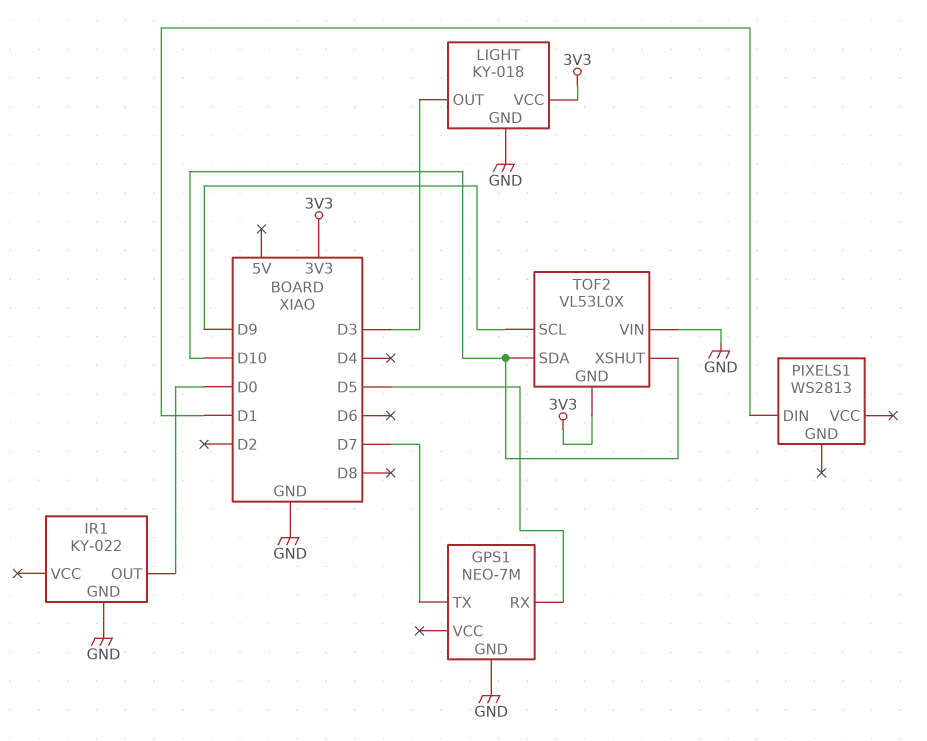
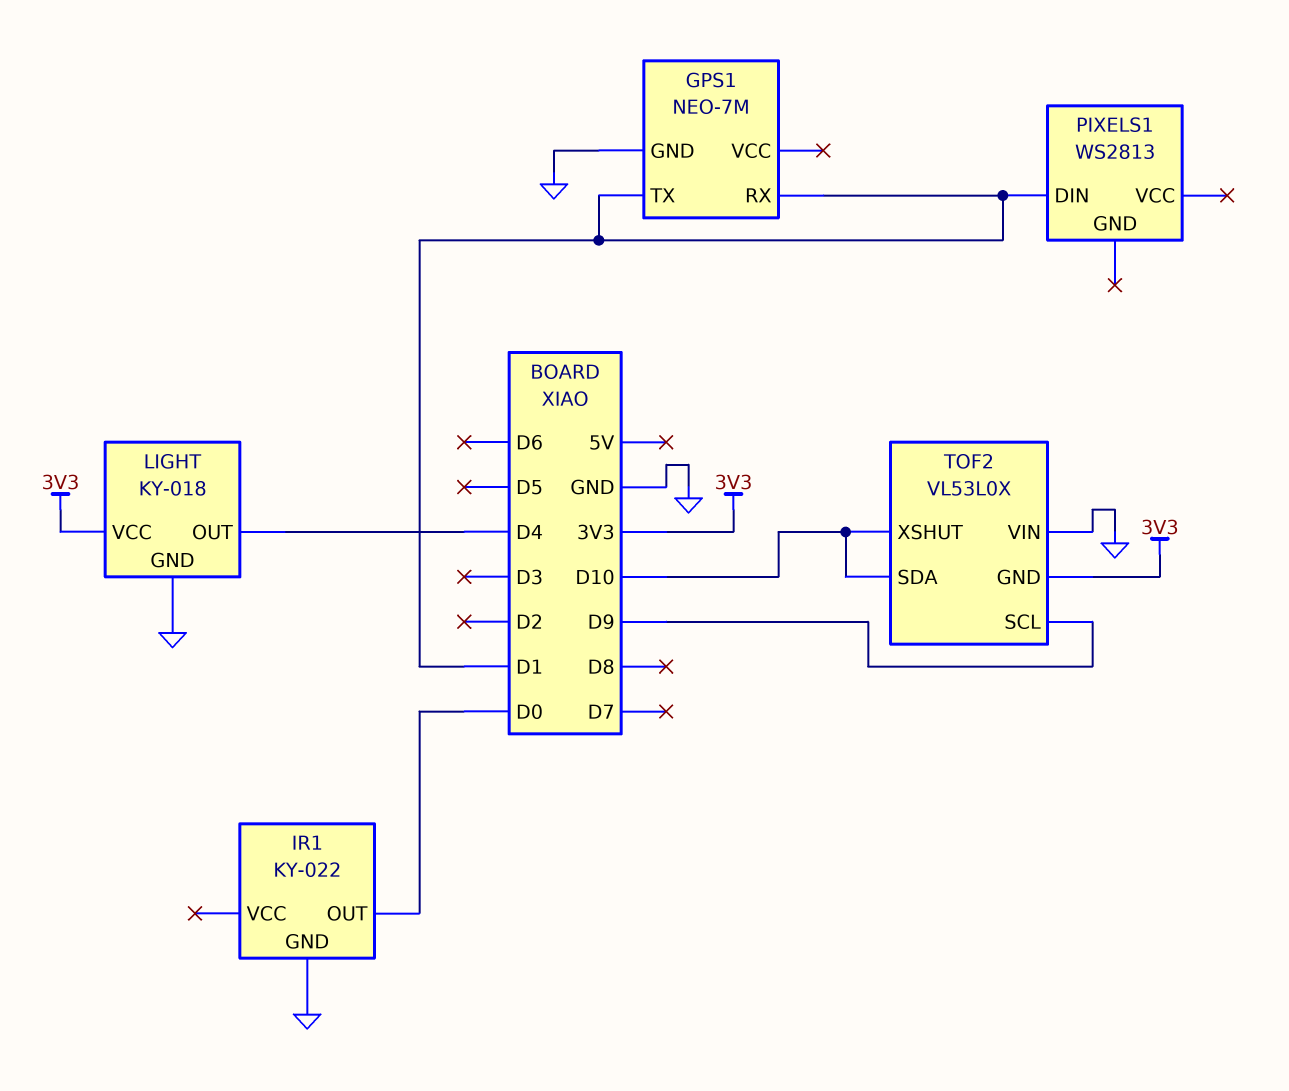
GPS1 pin RX: D5 -> D1
GPS1 pin TX: D7 -> D1
LIGHT pin OUT: D3 -> D4

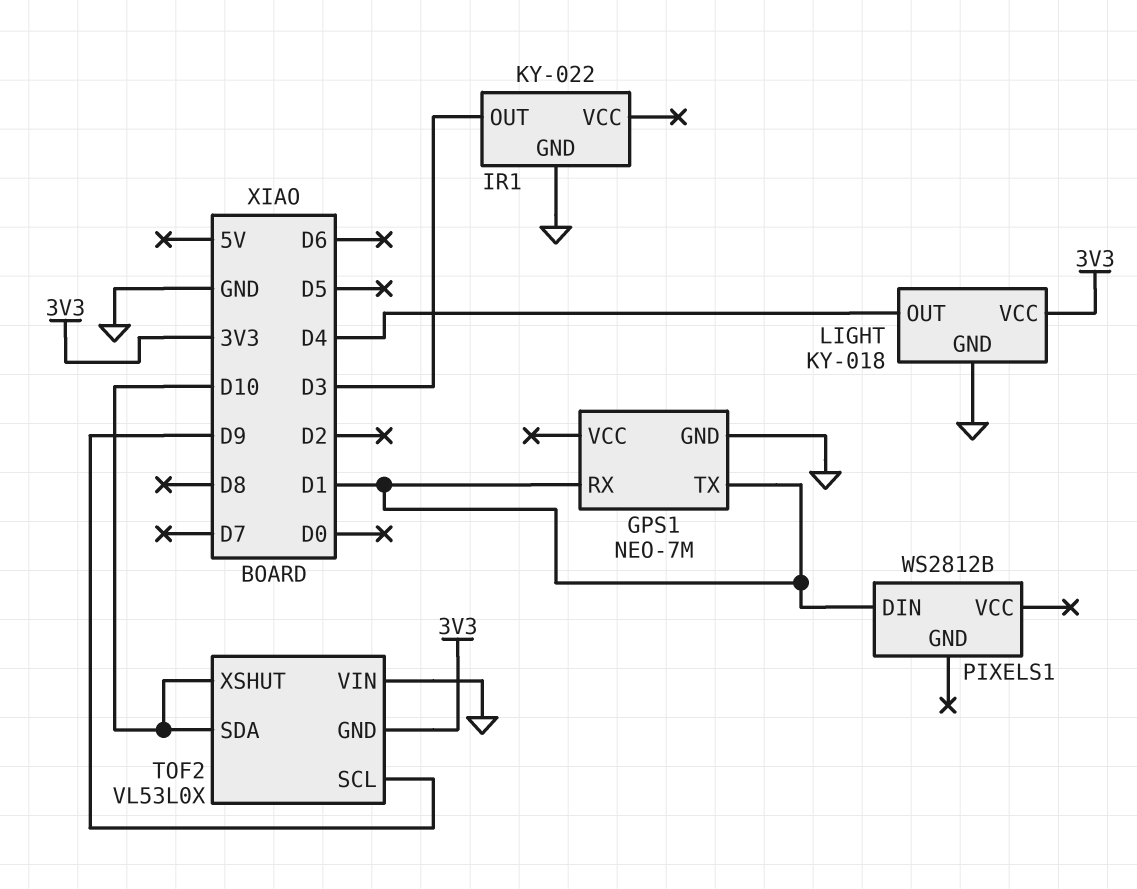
IR1 pin OUT: D0 -> D3
PIXELS1: WS2813 -> WS2812B

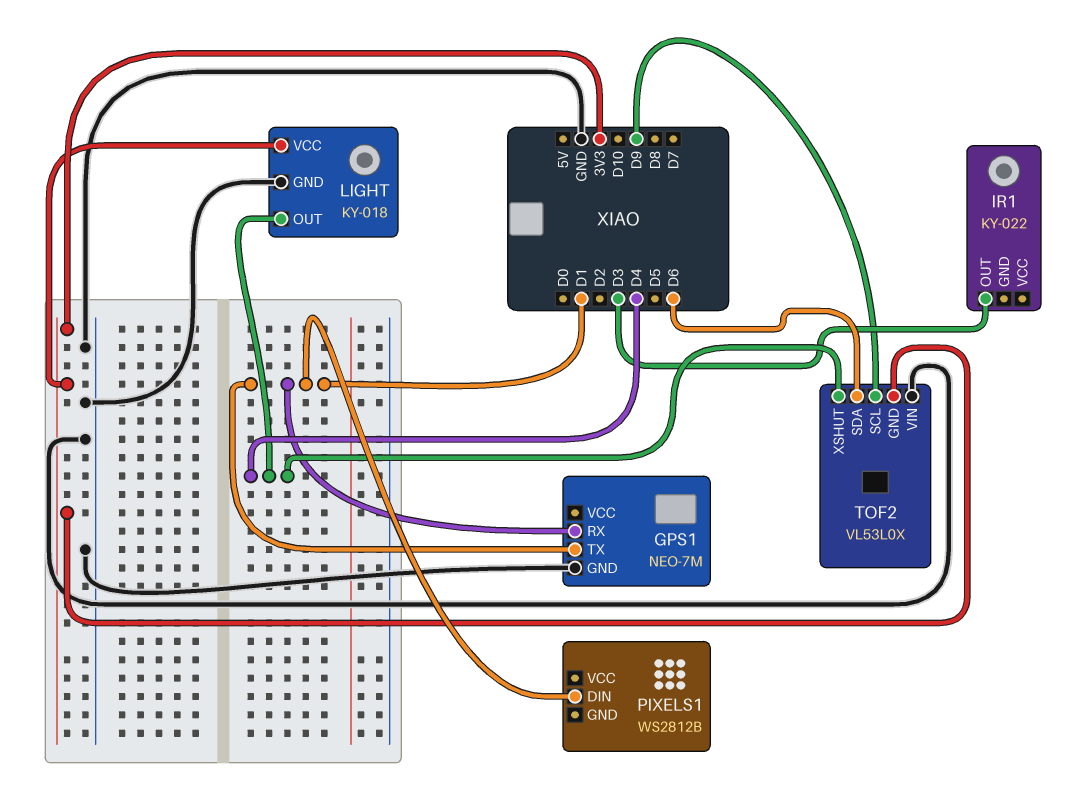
IR1 pin GND: GND -> none
TOF2 pin SDA: D10 -> D6
TOF2 pin XSHUT: D10 -> D4

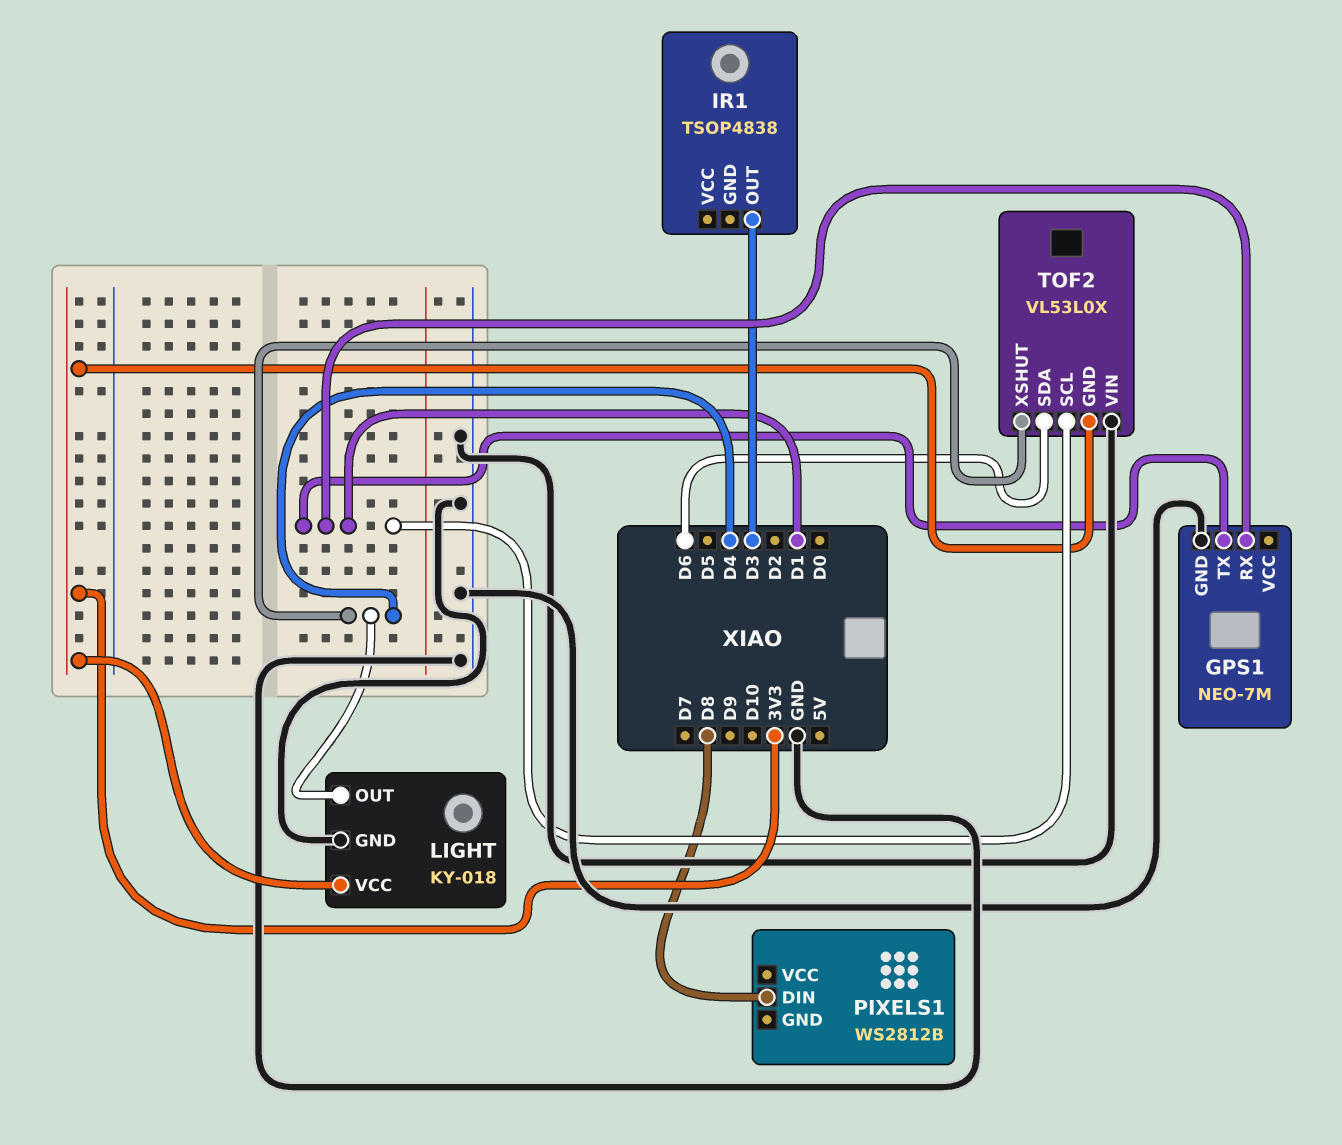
IR1: KY-022 -> TSOP4838
PIXELS1 pin DIN: D1 -> D8
TOF2 pin SCL: D9 -> D1

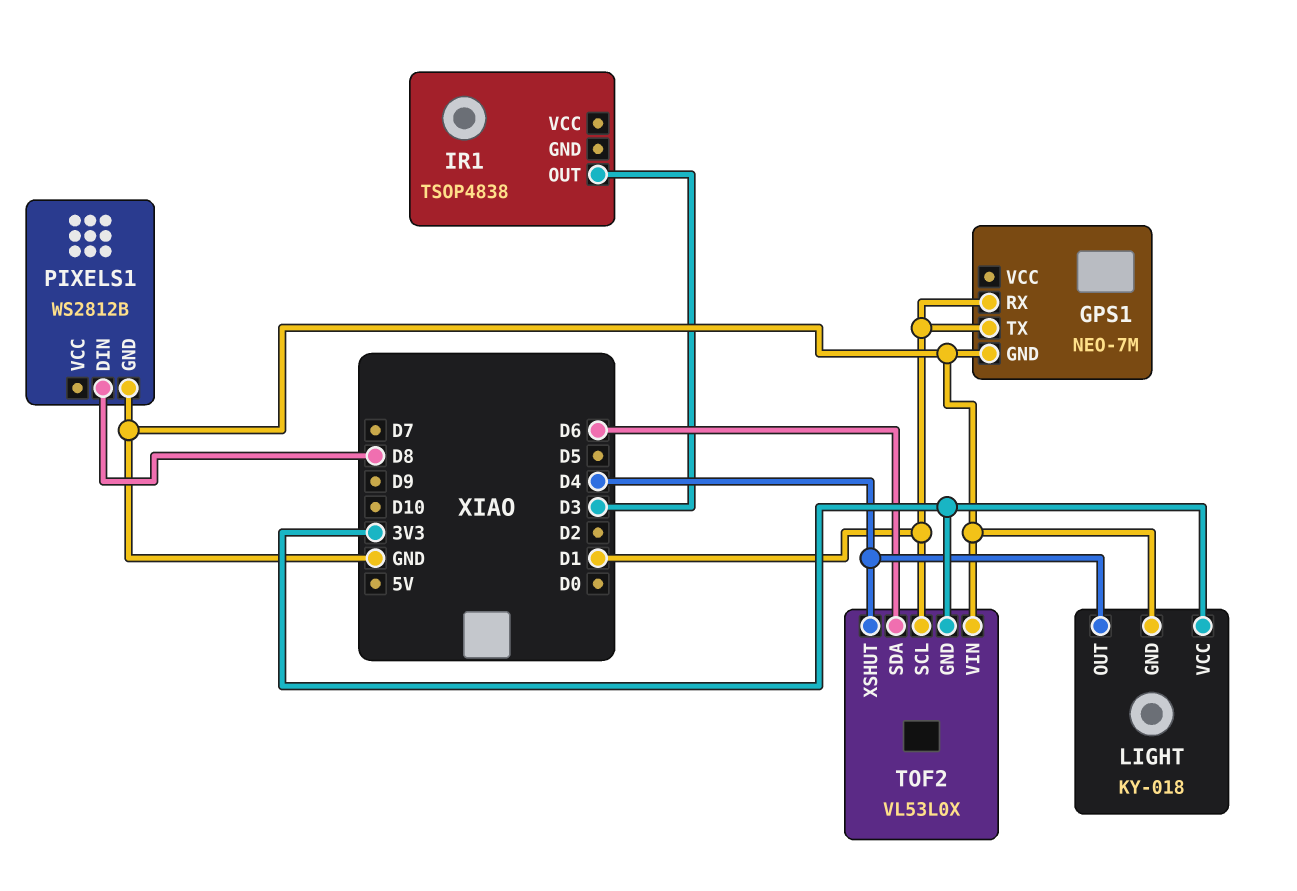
PIXELS1 pin GND: none -> GND

